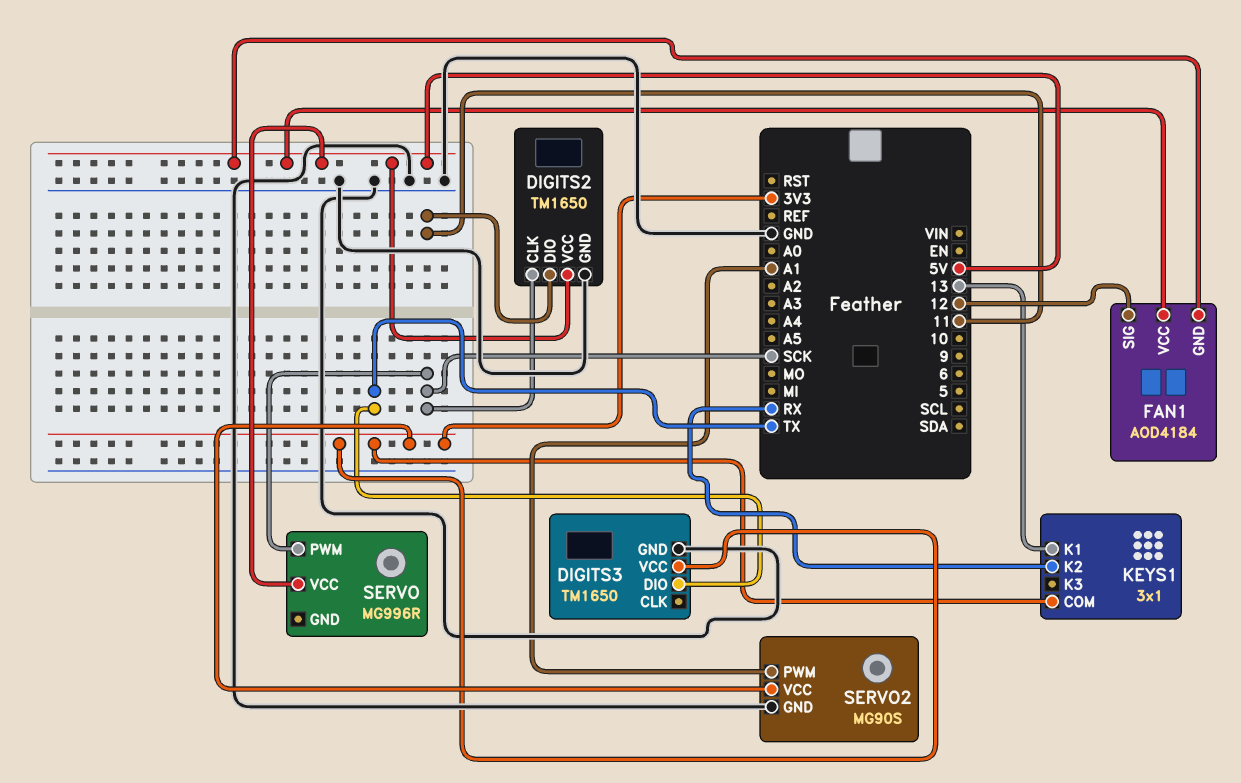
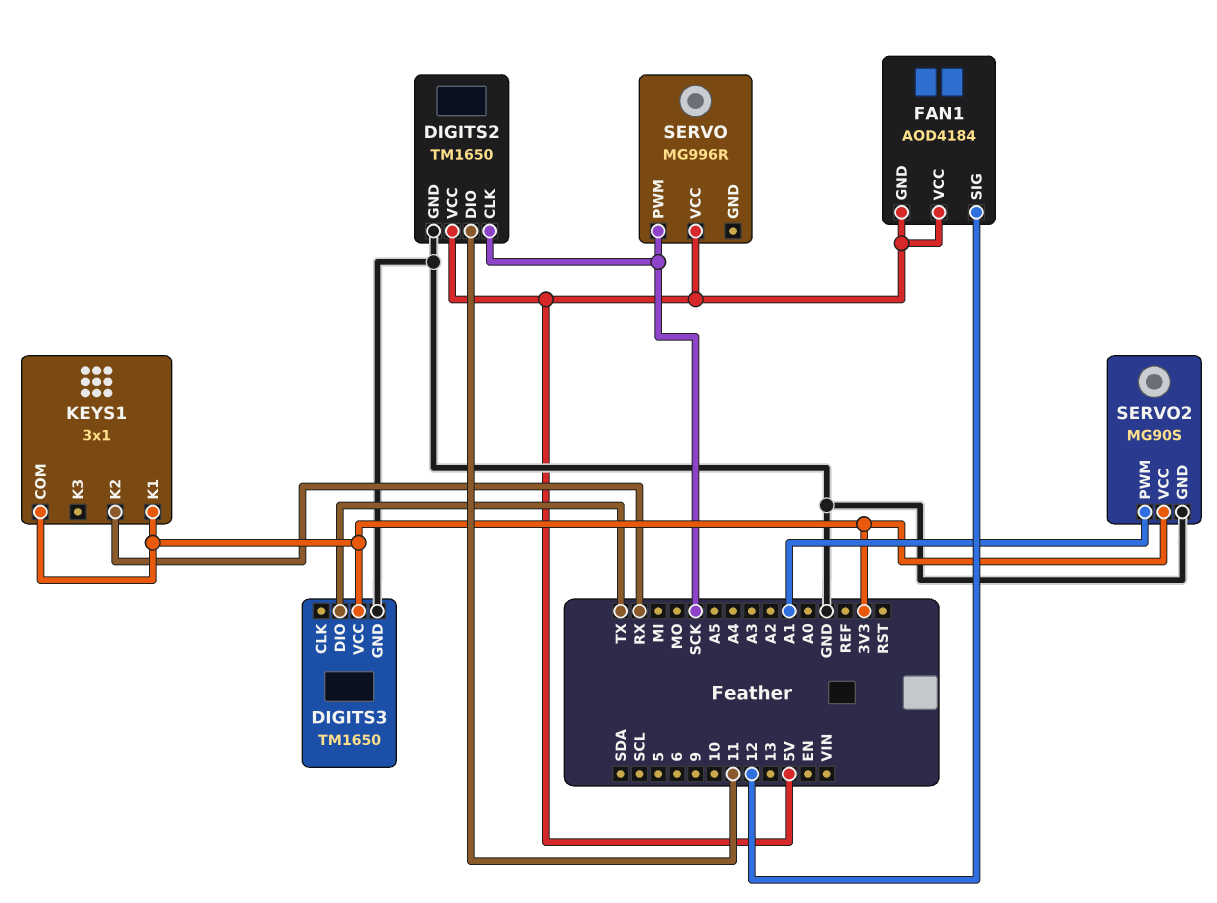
KEYS1 pin K1: 13 -> 3V3

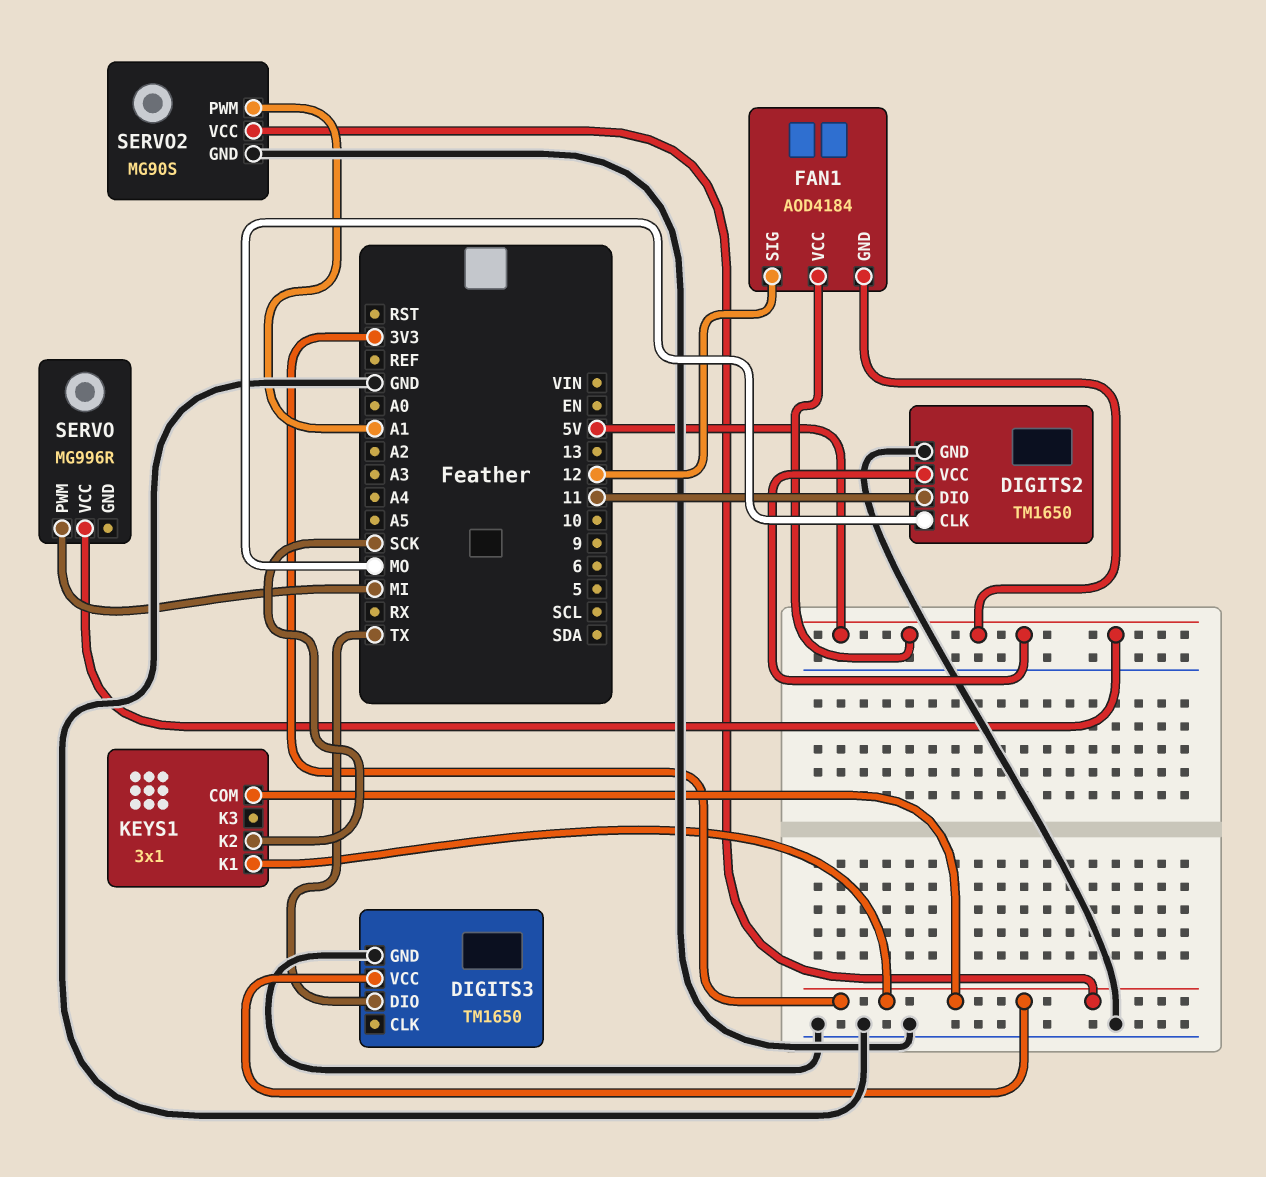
DIGITS2 pin CLK: SCK -> MO
KEYS1 pin K2: RX -> SCK
SERVO pin PWM: SCK -> MI

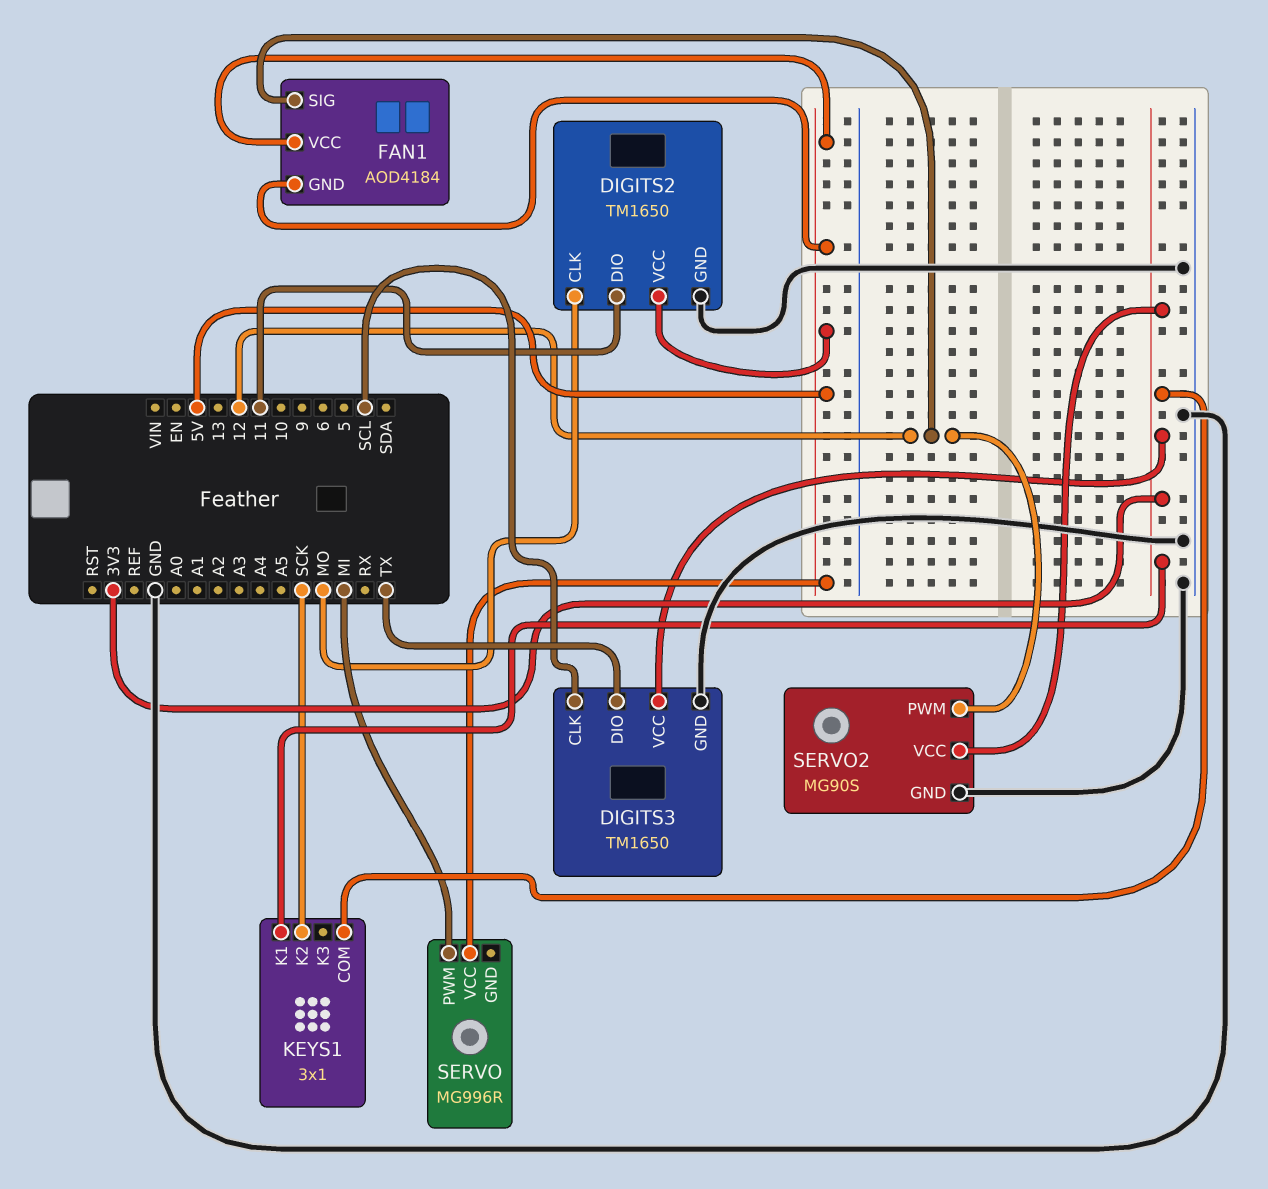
DIGITS3 pin CLK: none -> SCL
SERVO2 pin PWM: A1 -> 12

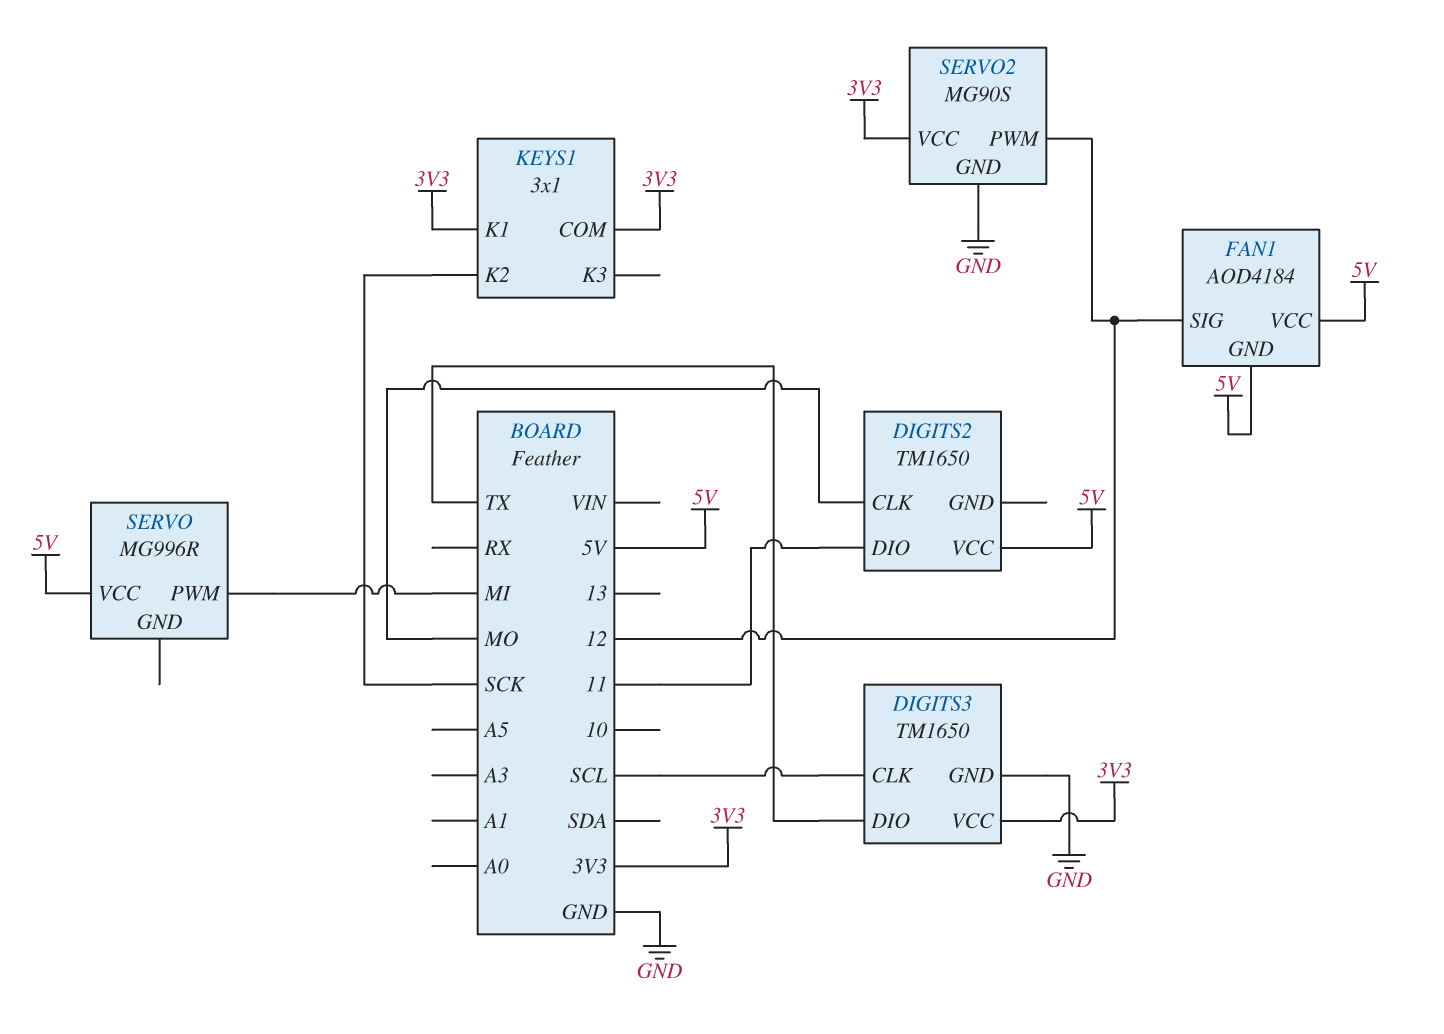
DIGITS2 pin GND: GND -> none

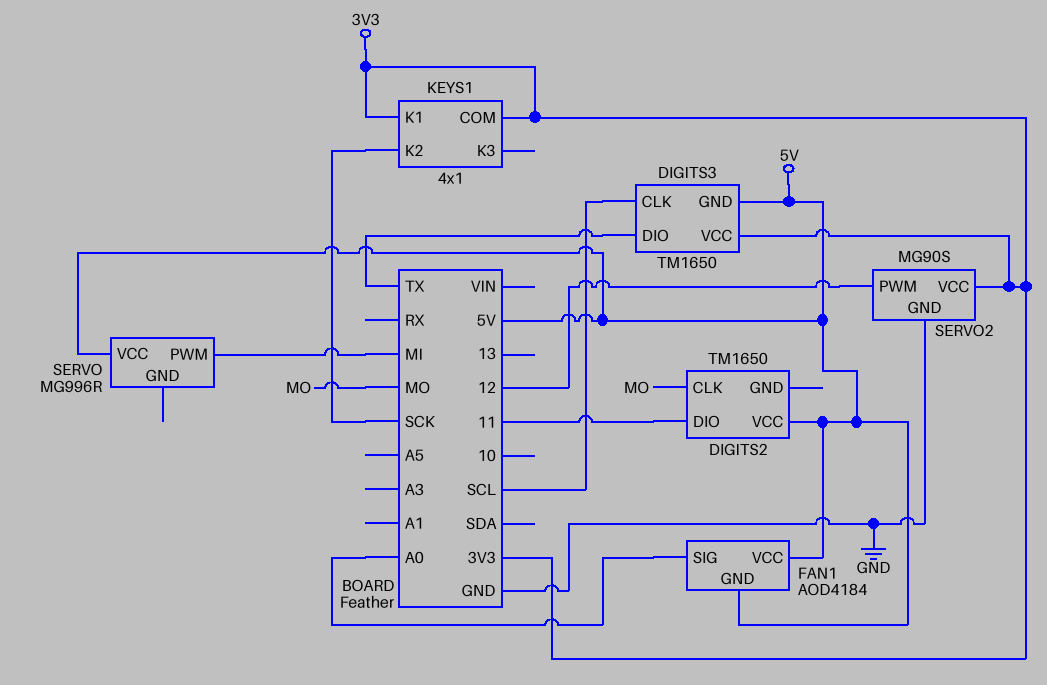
DIGITS3 pin GND: GND -> 5V
FAN1 pin SIG: 12 -> A0
KEYS1: 3x1 -> 4x1

